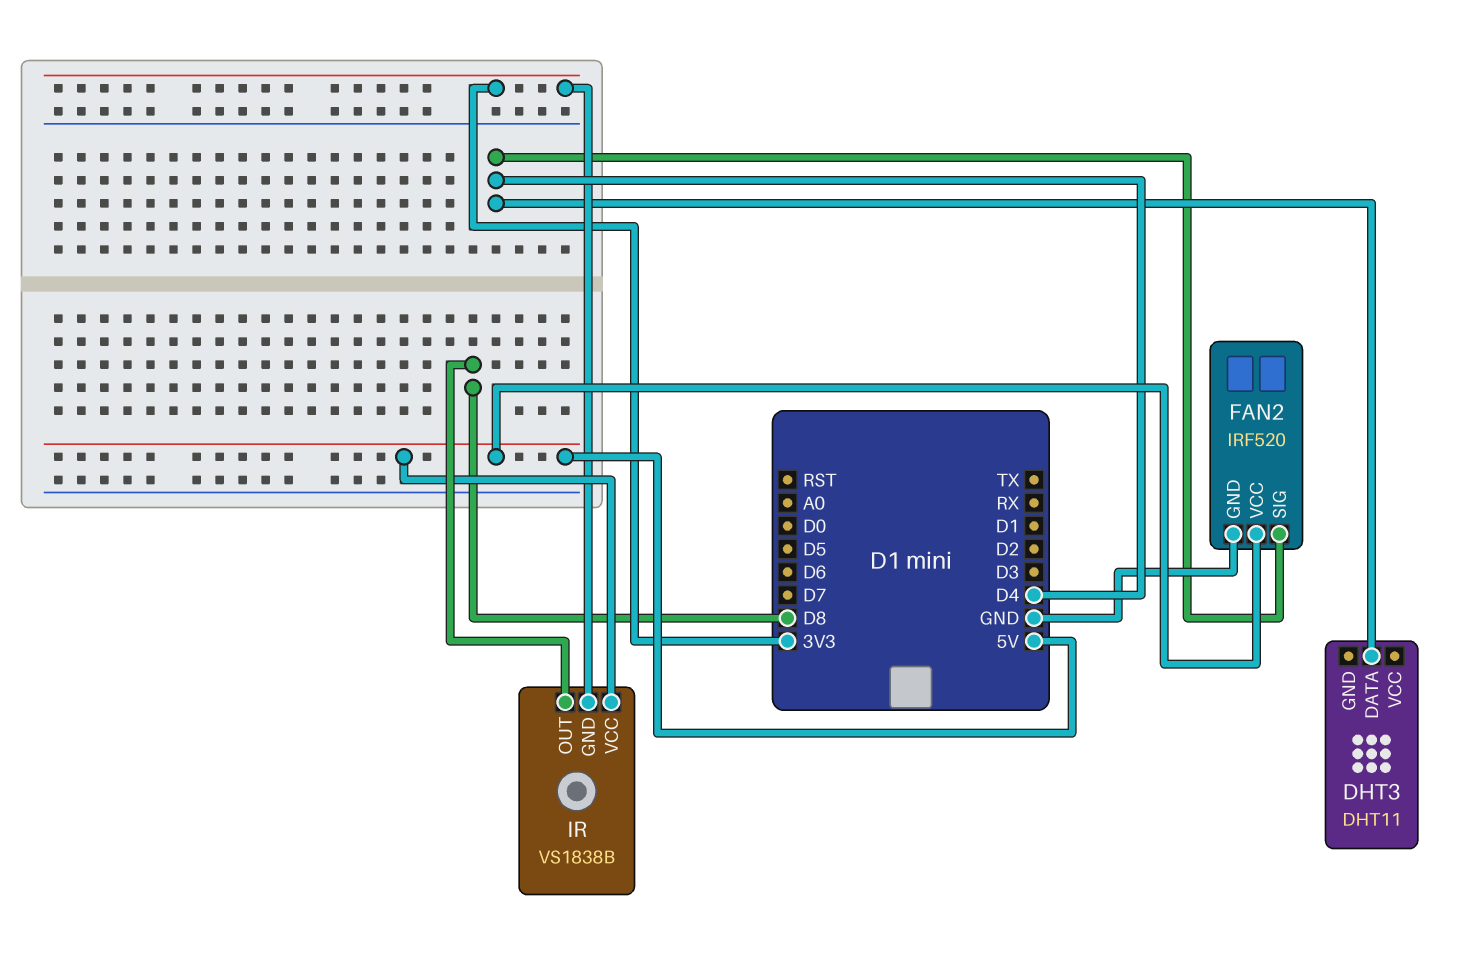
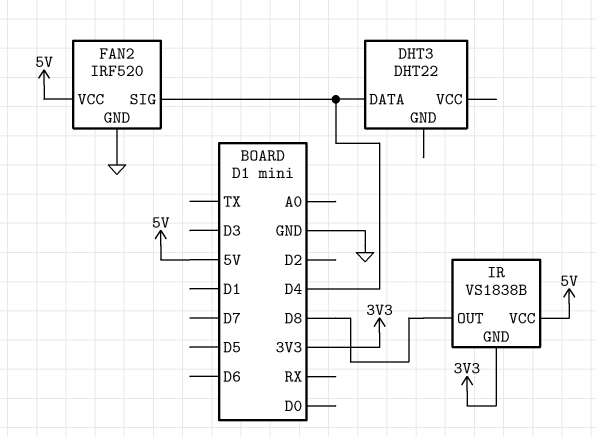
DHT3: DHT11 -> DHT22

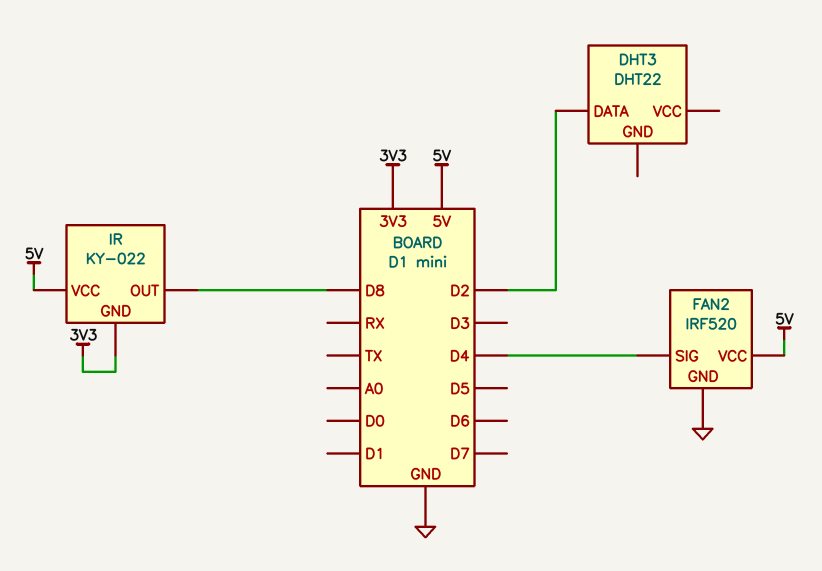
DHT3 pin DATA: D4 -> D2
IR: VS1838B -> KY-022

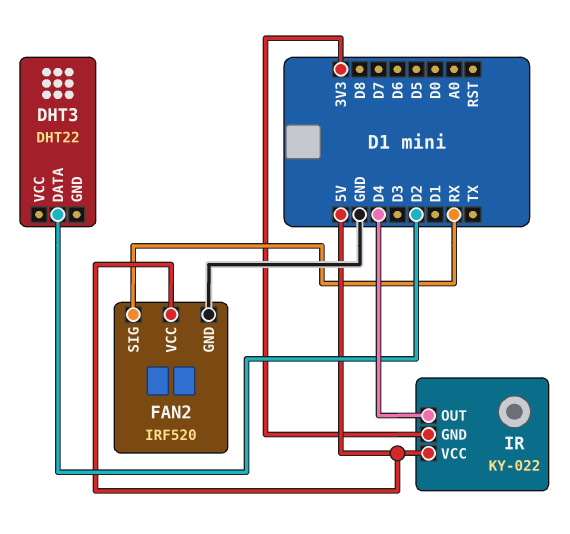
FAN2 pin SIG: D4 -> RX
IR pin OUT: D8 -> D4

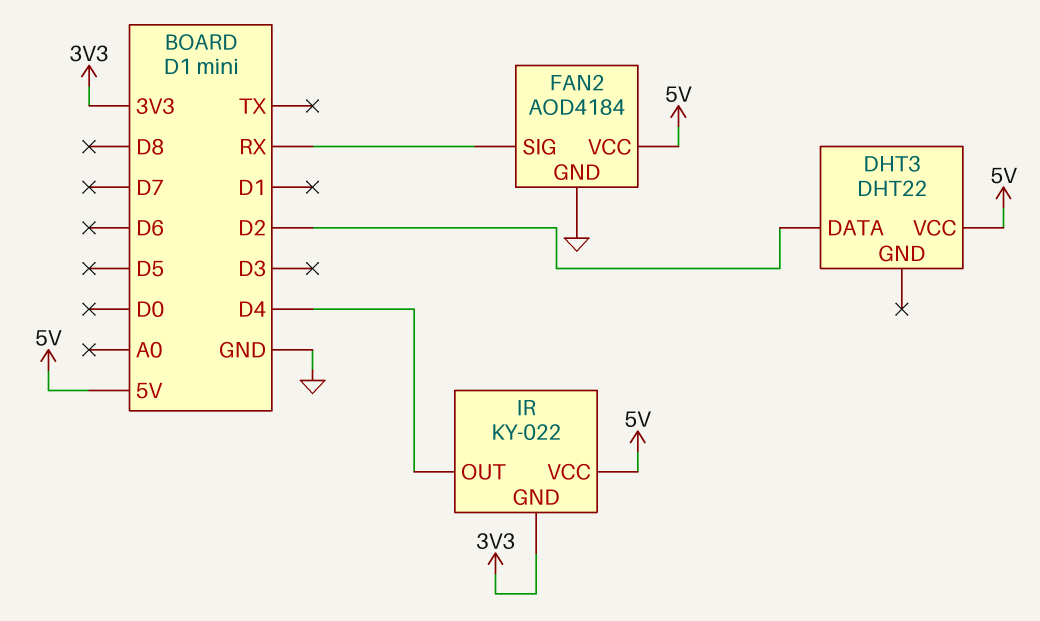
DHT3 pin VCC: none -> 5V
FAN2: IRF520 -> AOD4184

